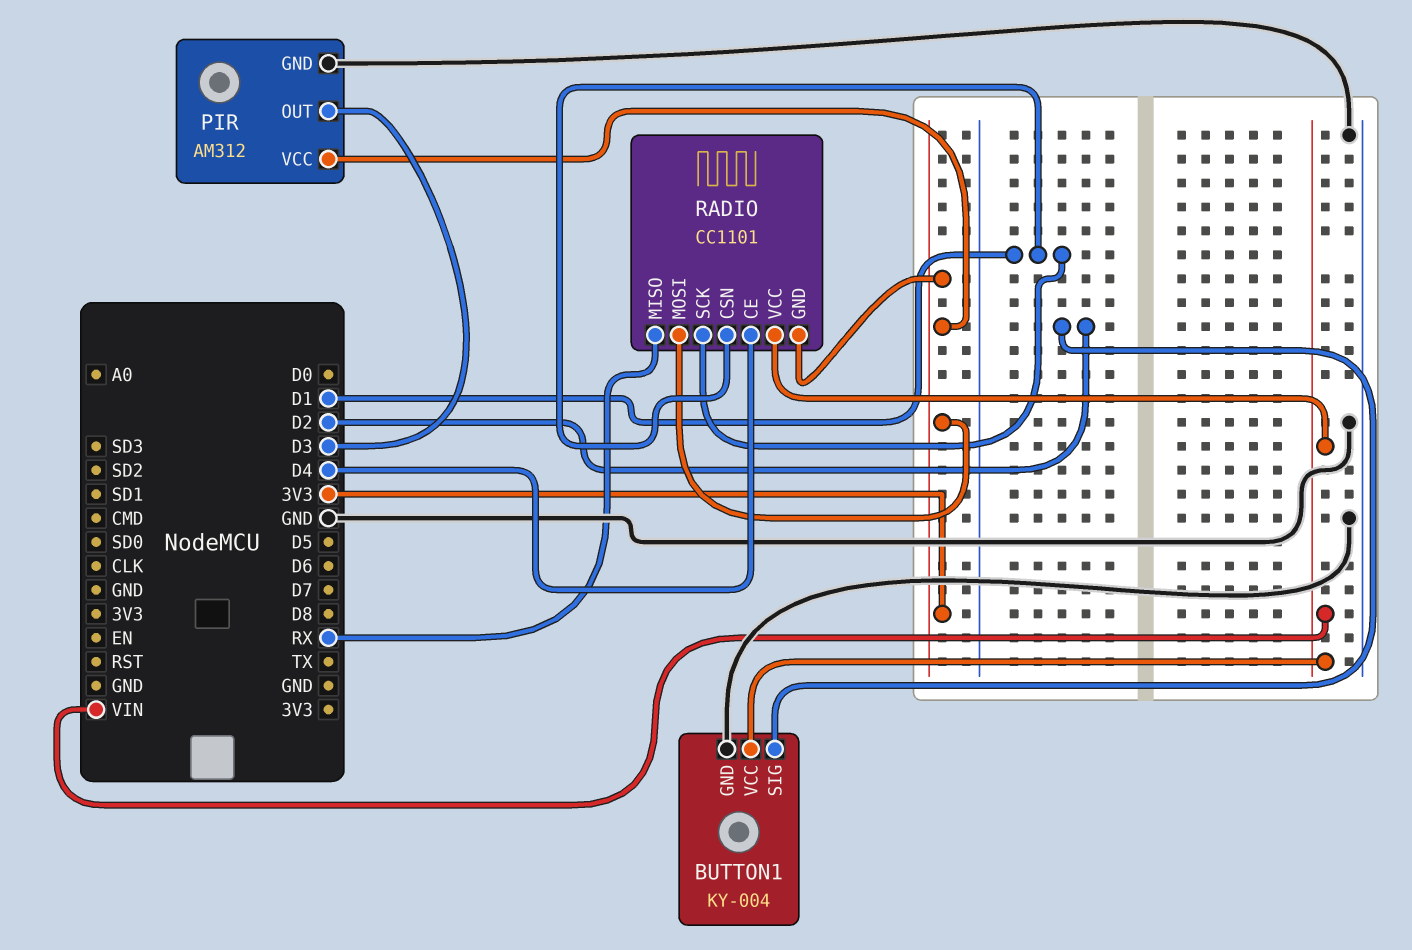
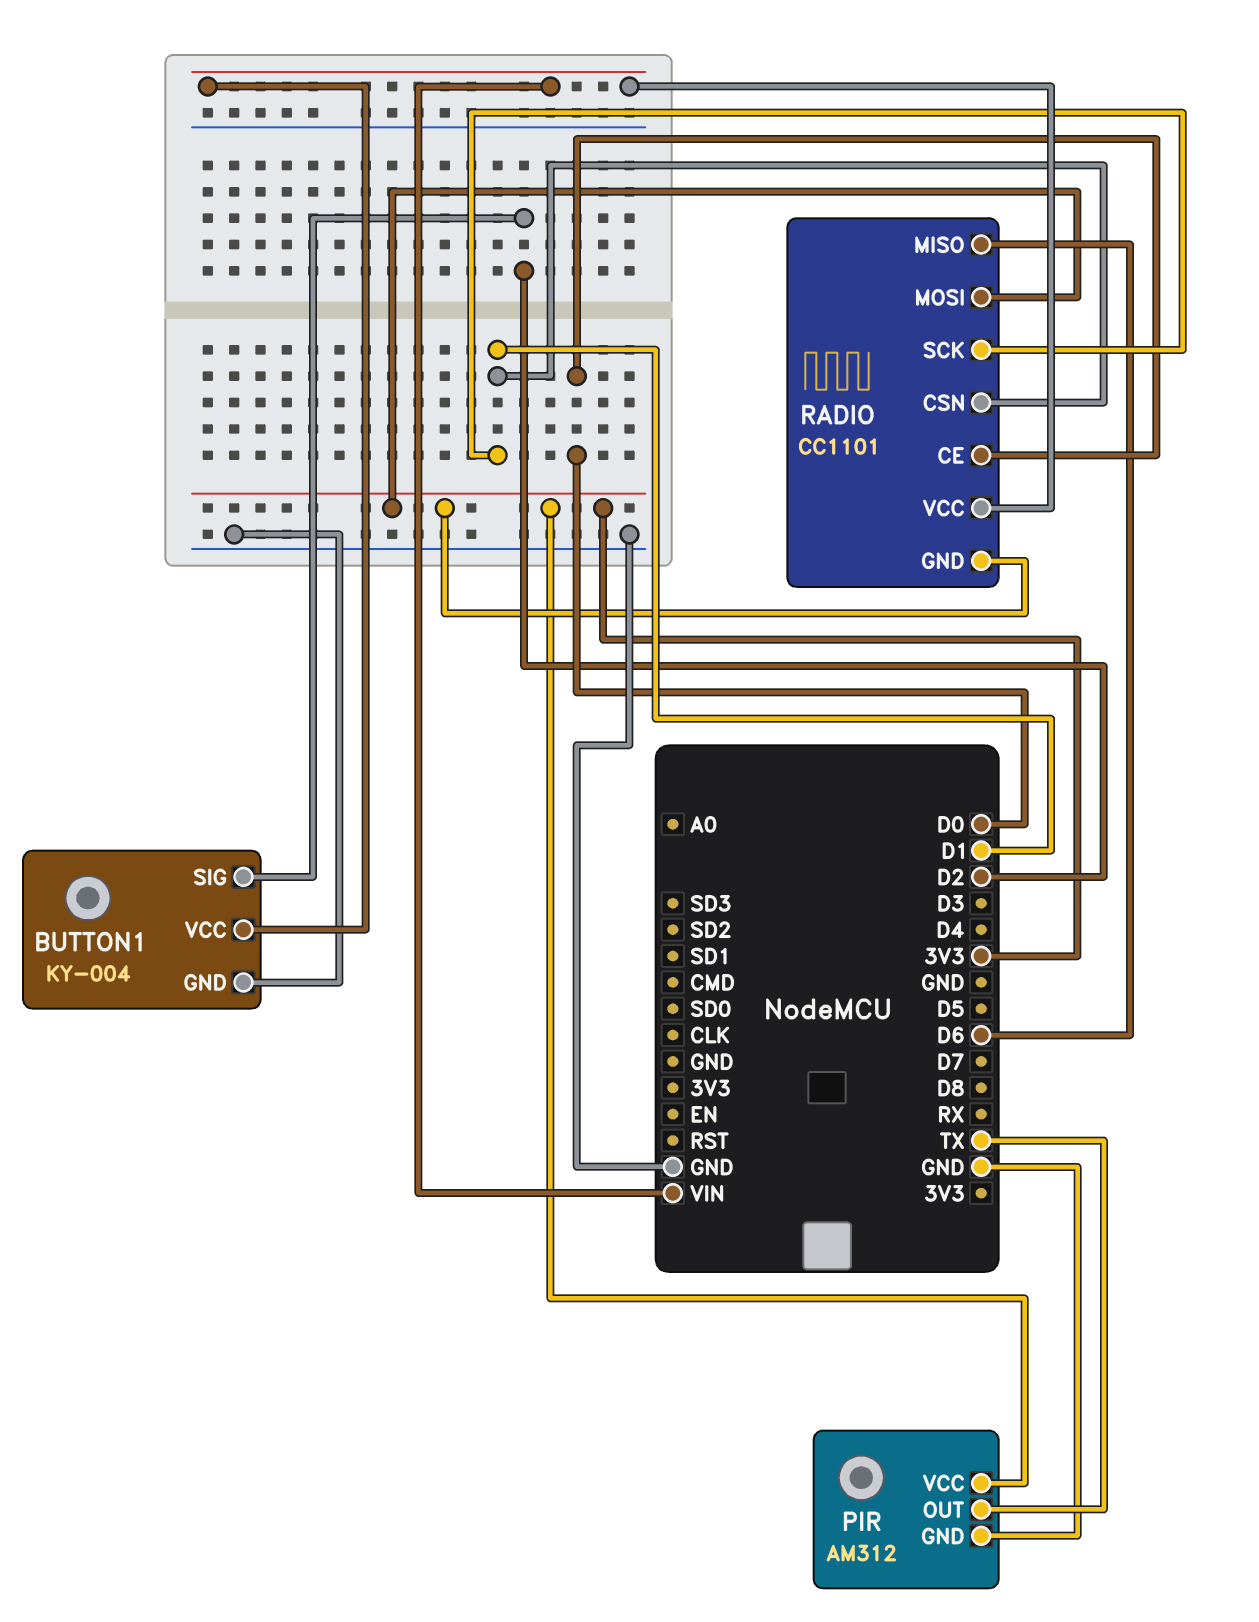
PIR pin OUT: D3 -> TX
RADIO pin CE: D4 -> D0
RADIO pin MISO: RX -> D6

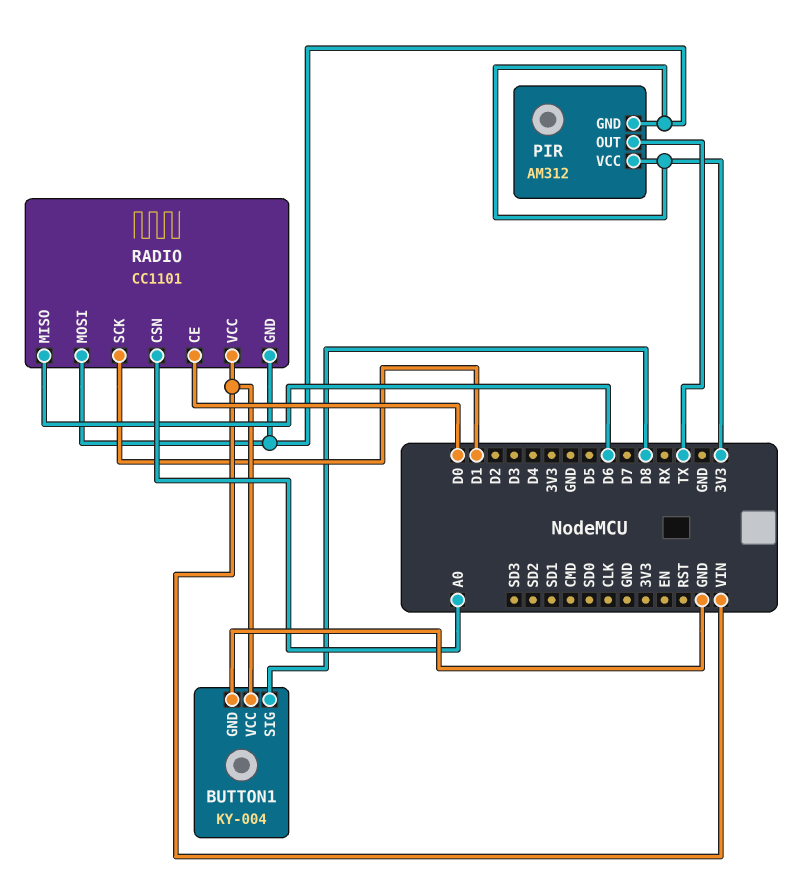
BUTTON1 pin SIG: D2 -> D8
PIR pin GND: GND -> 3V3
RADIO pin CSN: D1 -> A0

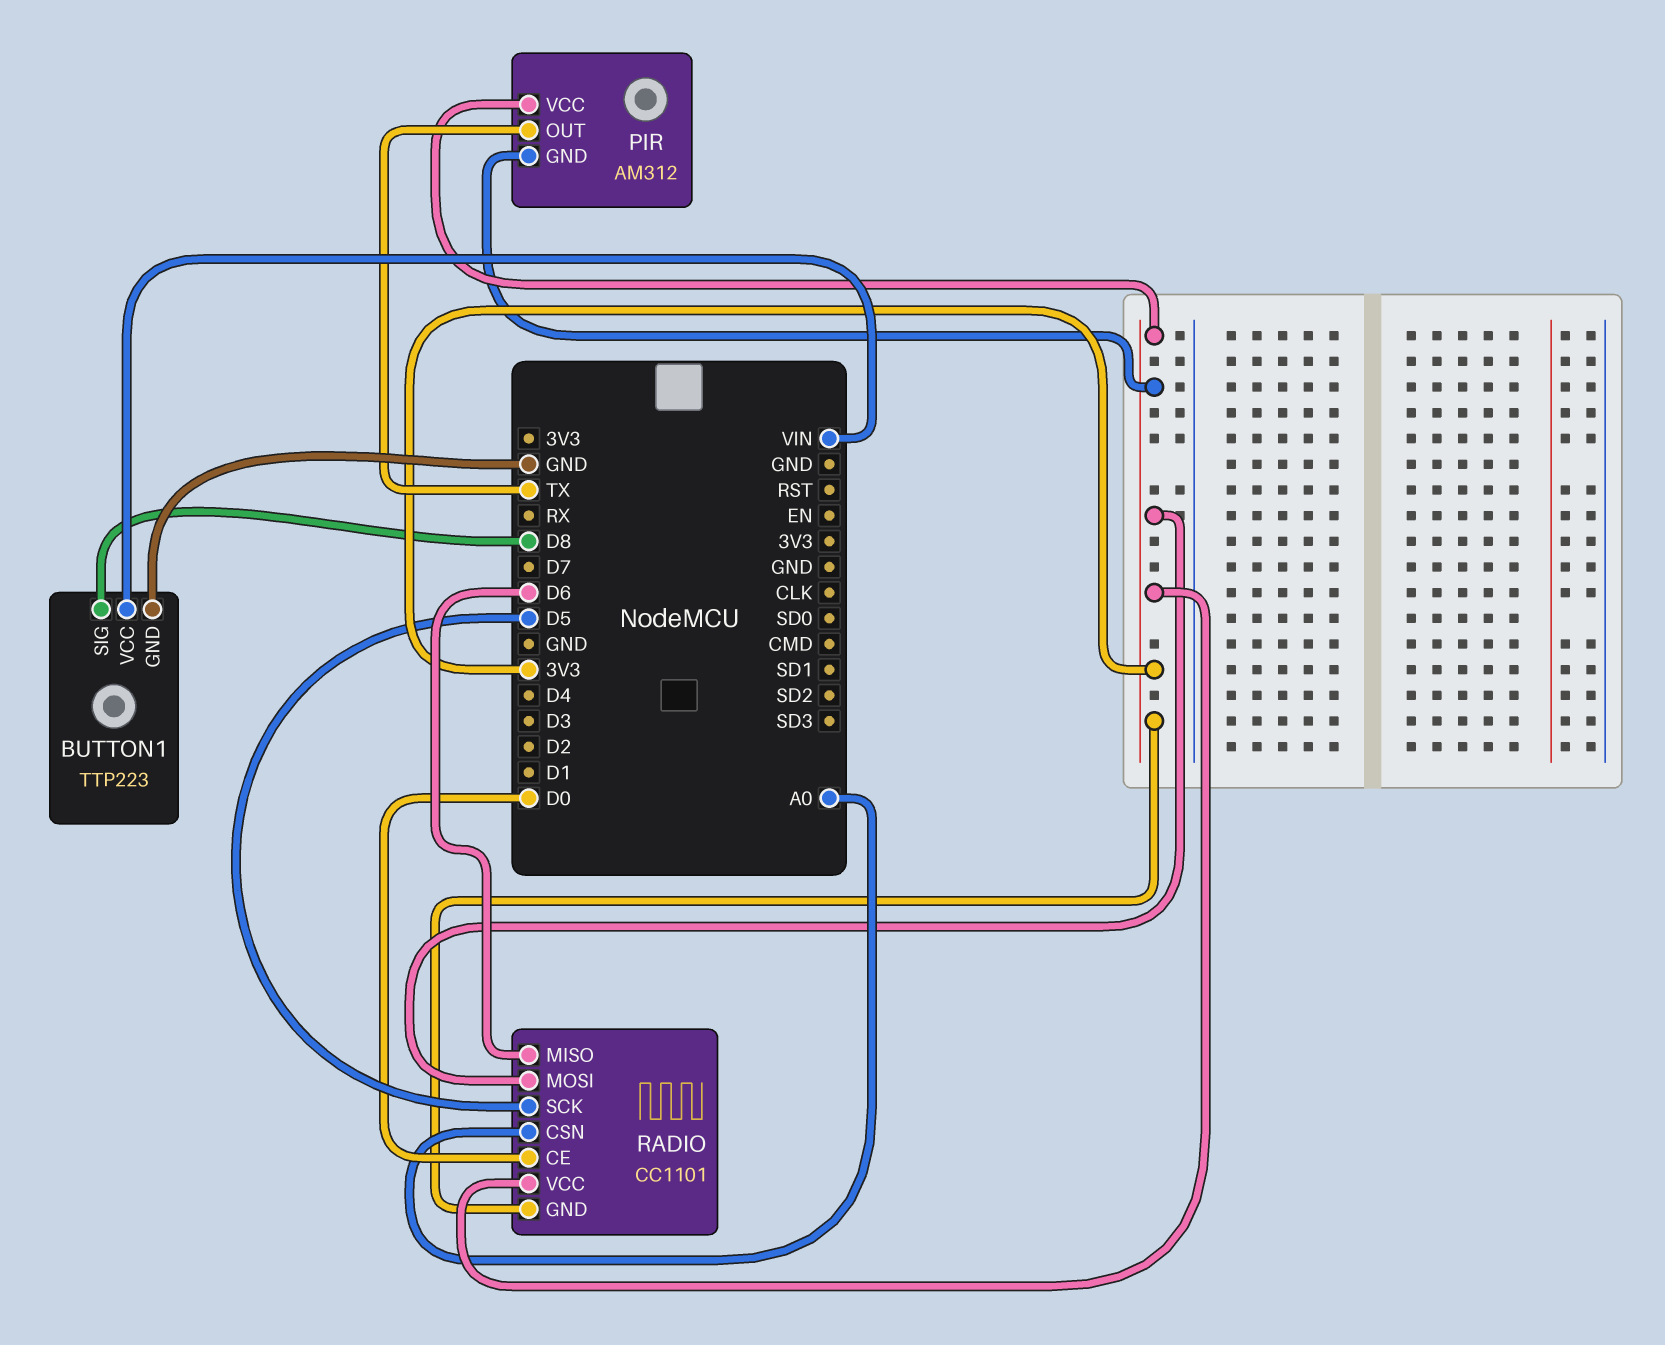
BUTTON1: KY-004 -> TTP223
RADIO pin SCK: D1 -> D5
RADIO pin VCC: VIN -> 3V3

